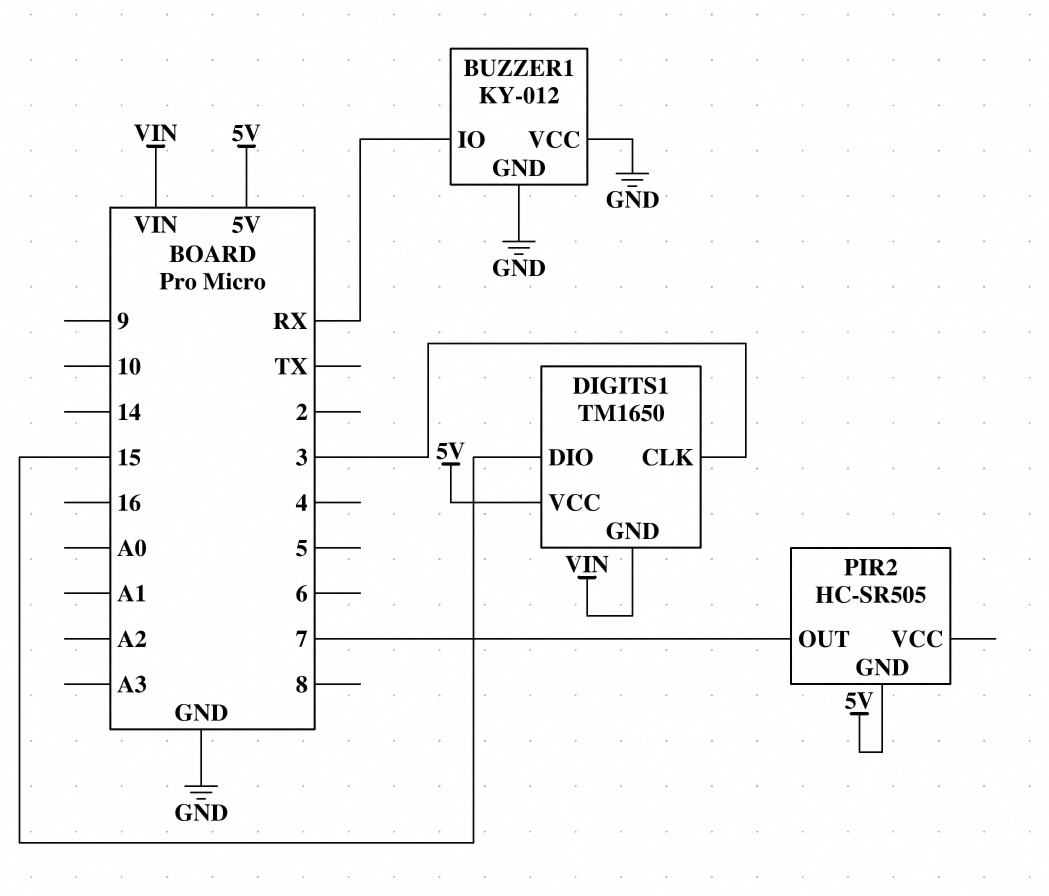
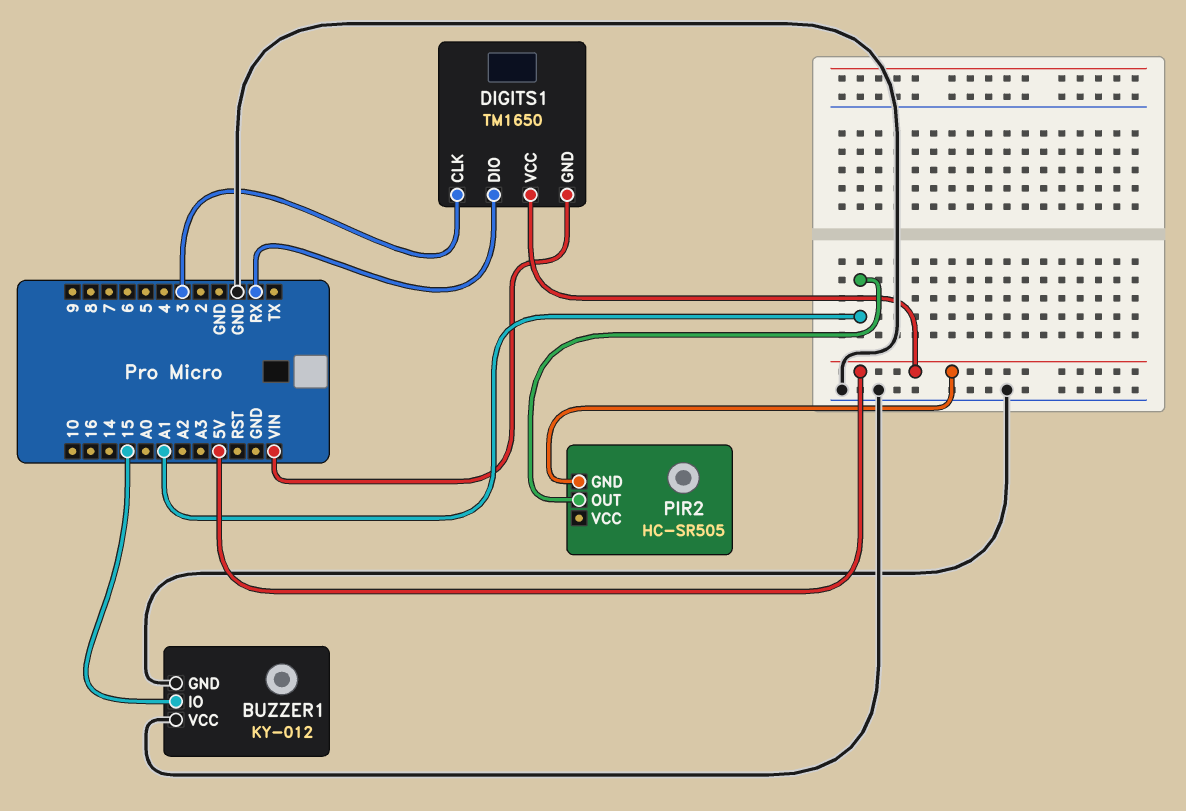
BUZZER1 pin IO: RX -> 15
DIGITS1 pin DIO: 15 -> RX
PIR2 pin OUT: 7 -> A1

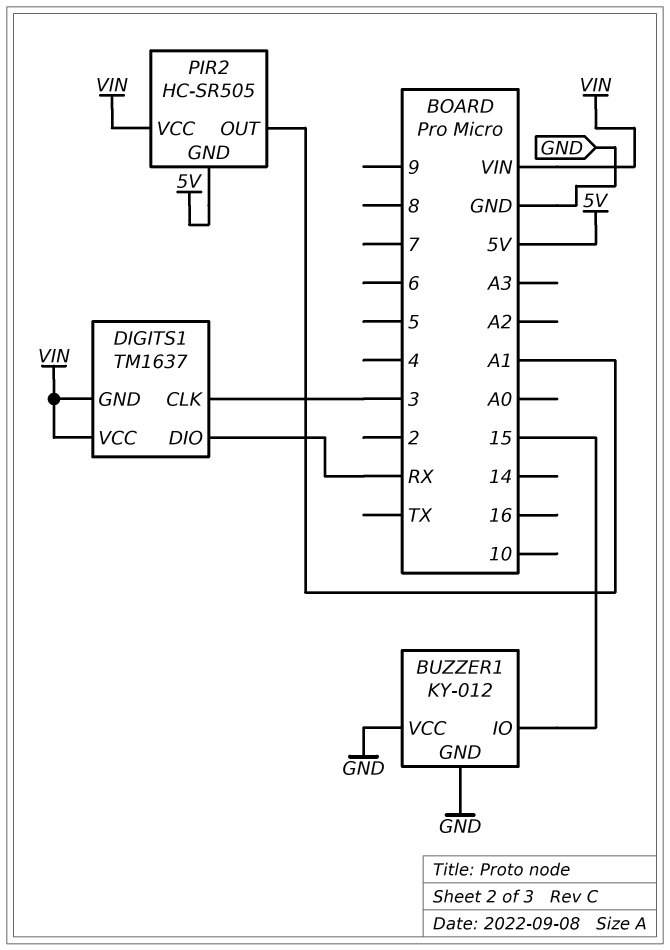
DIGITS1: TM1650 -> TM1637
DIGITS1 pin VCC: 5V -> VIN
PIR2 pin VCC: none -> VIN

